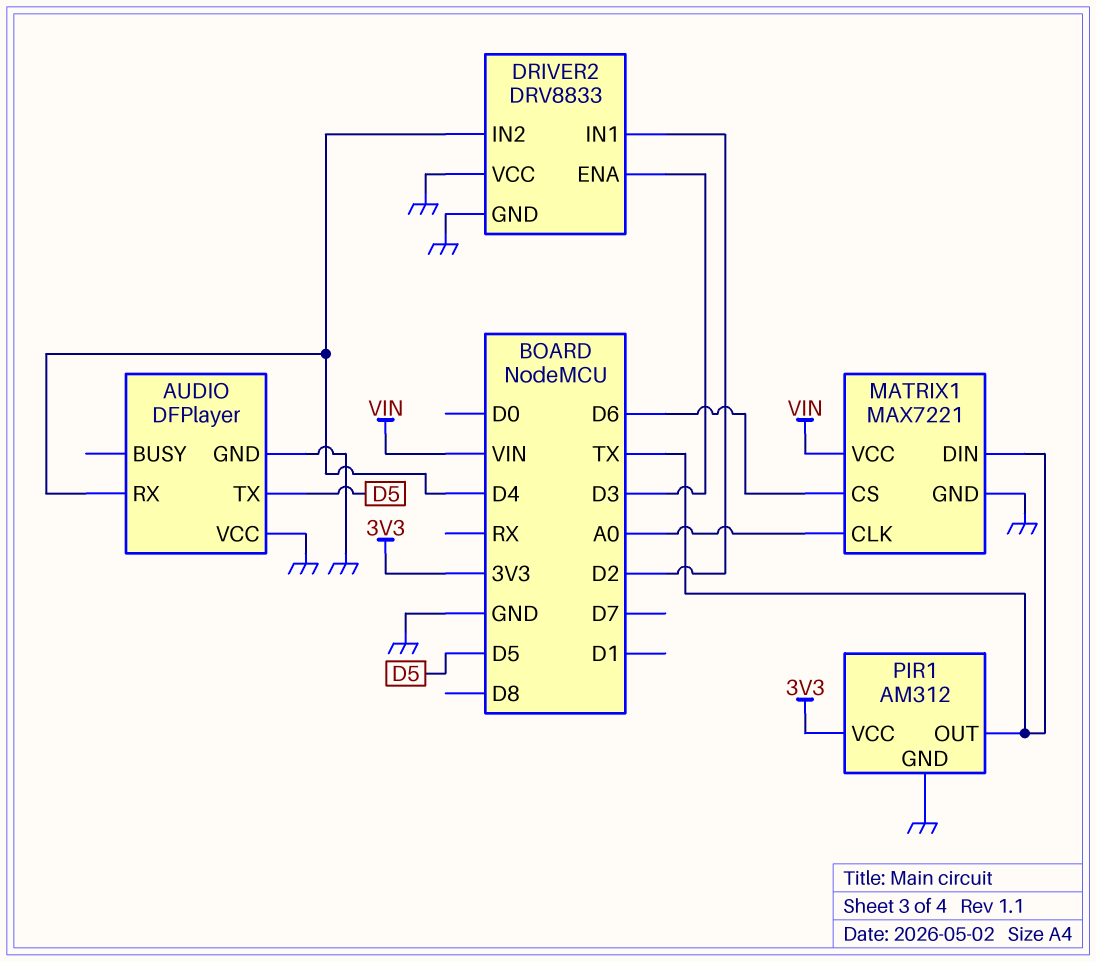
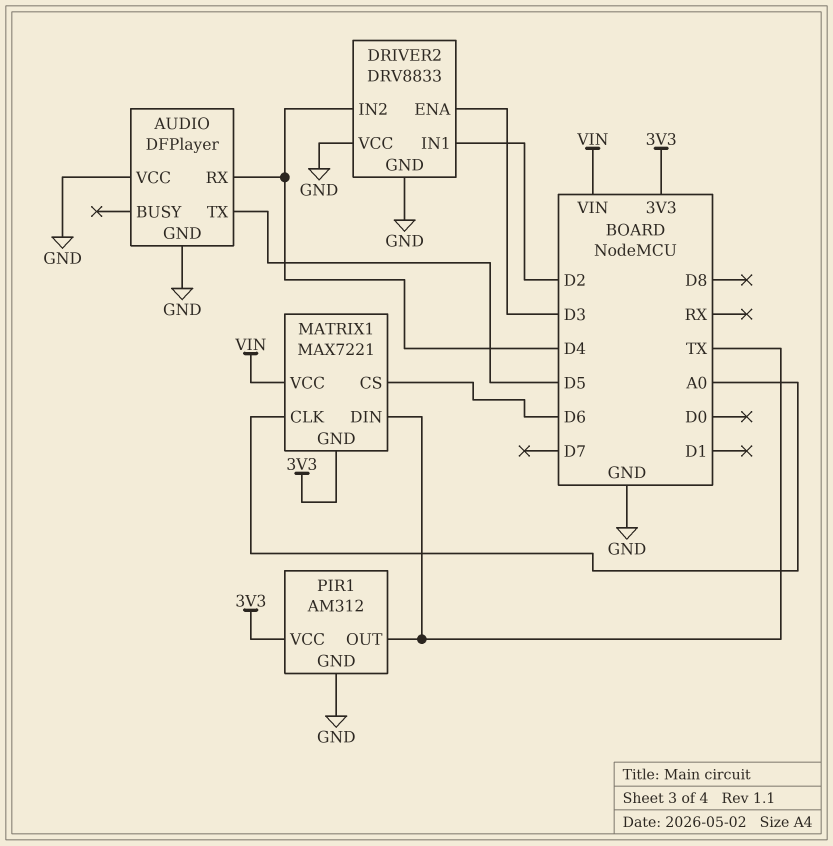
MATRIX1 pin GND: GND -> 3V3

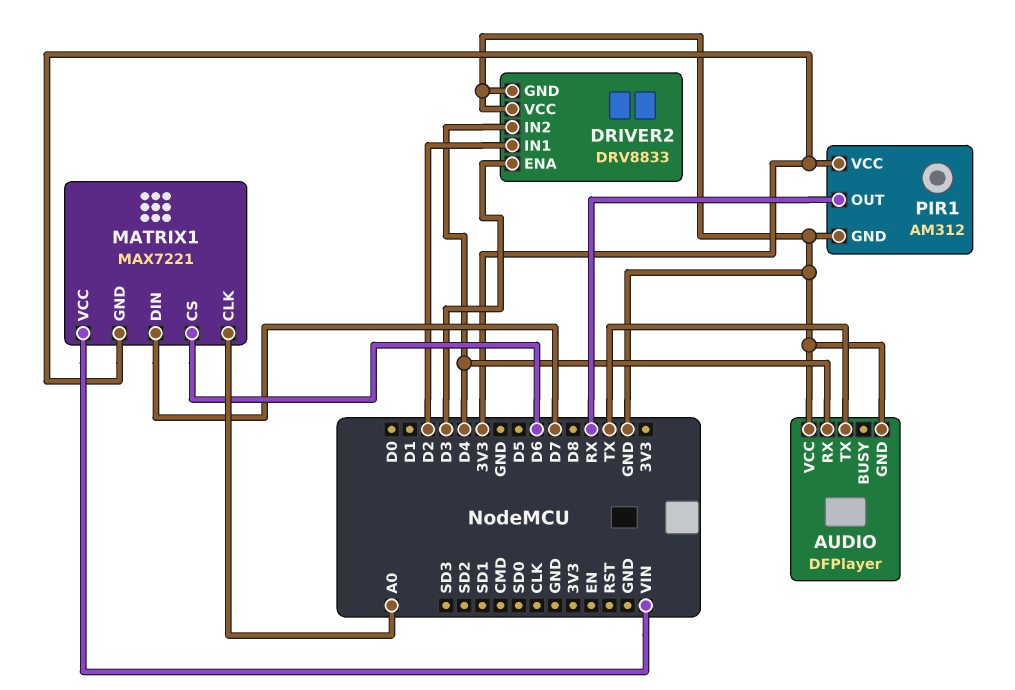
AUDIO pin TX: D5 -> TX
MATRIX1 pin DIN: TX -> D7
PIR1 pin OUT: TX -> RX

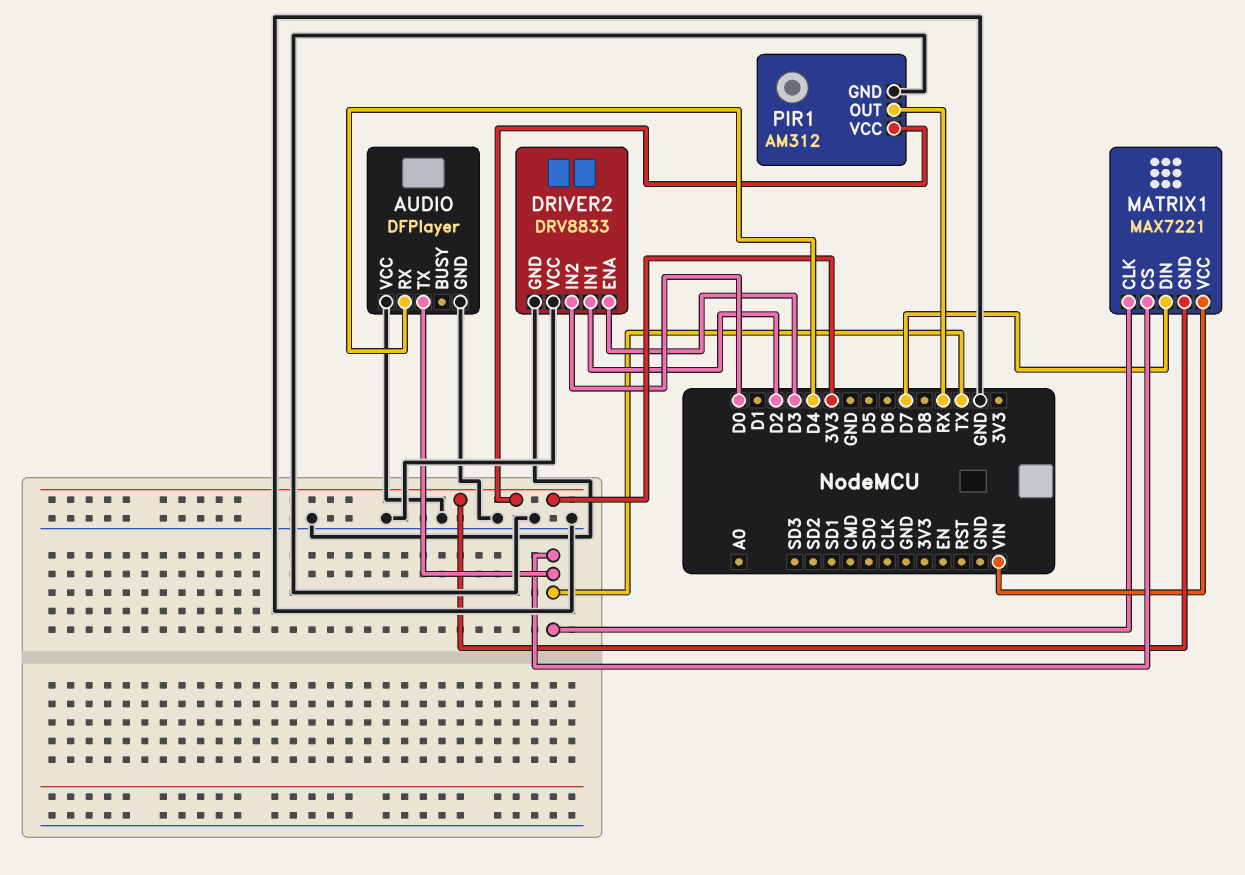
DRIVER2 pin IN2: D4 -> D0
MATRIX1 pin CLK: A0 -> TX
MATRIX1 pin CS: D6 -> TX

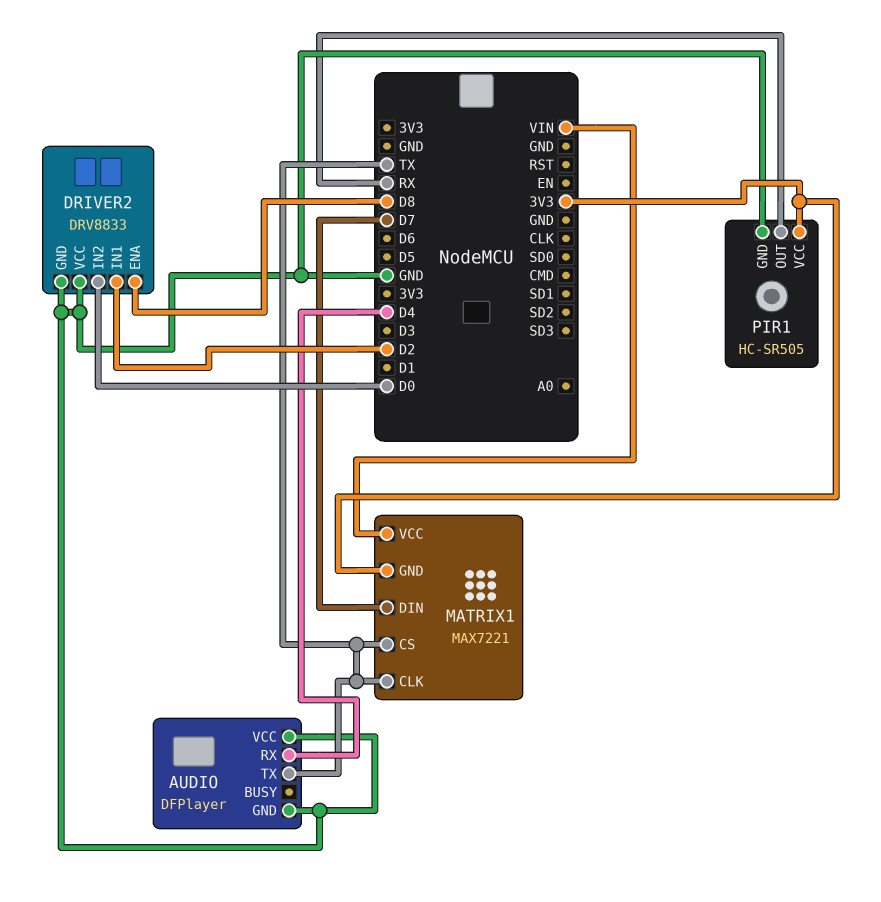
DRIVER2 pin ENA: D3 -> D8
PIR1: AM312 -> HC-SR505

